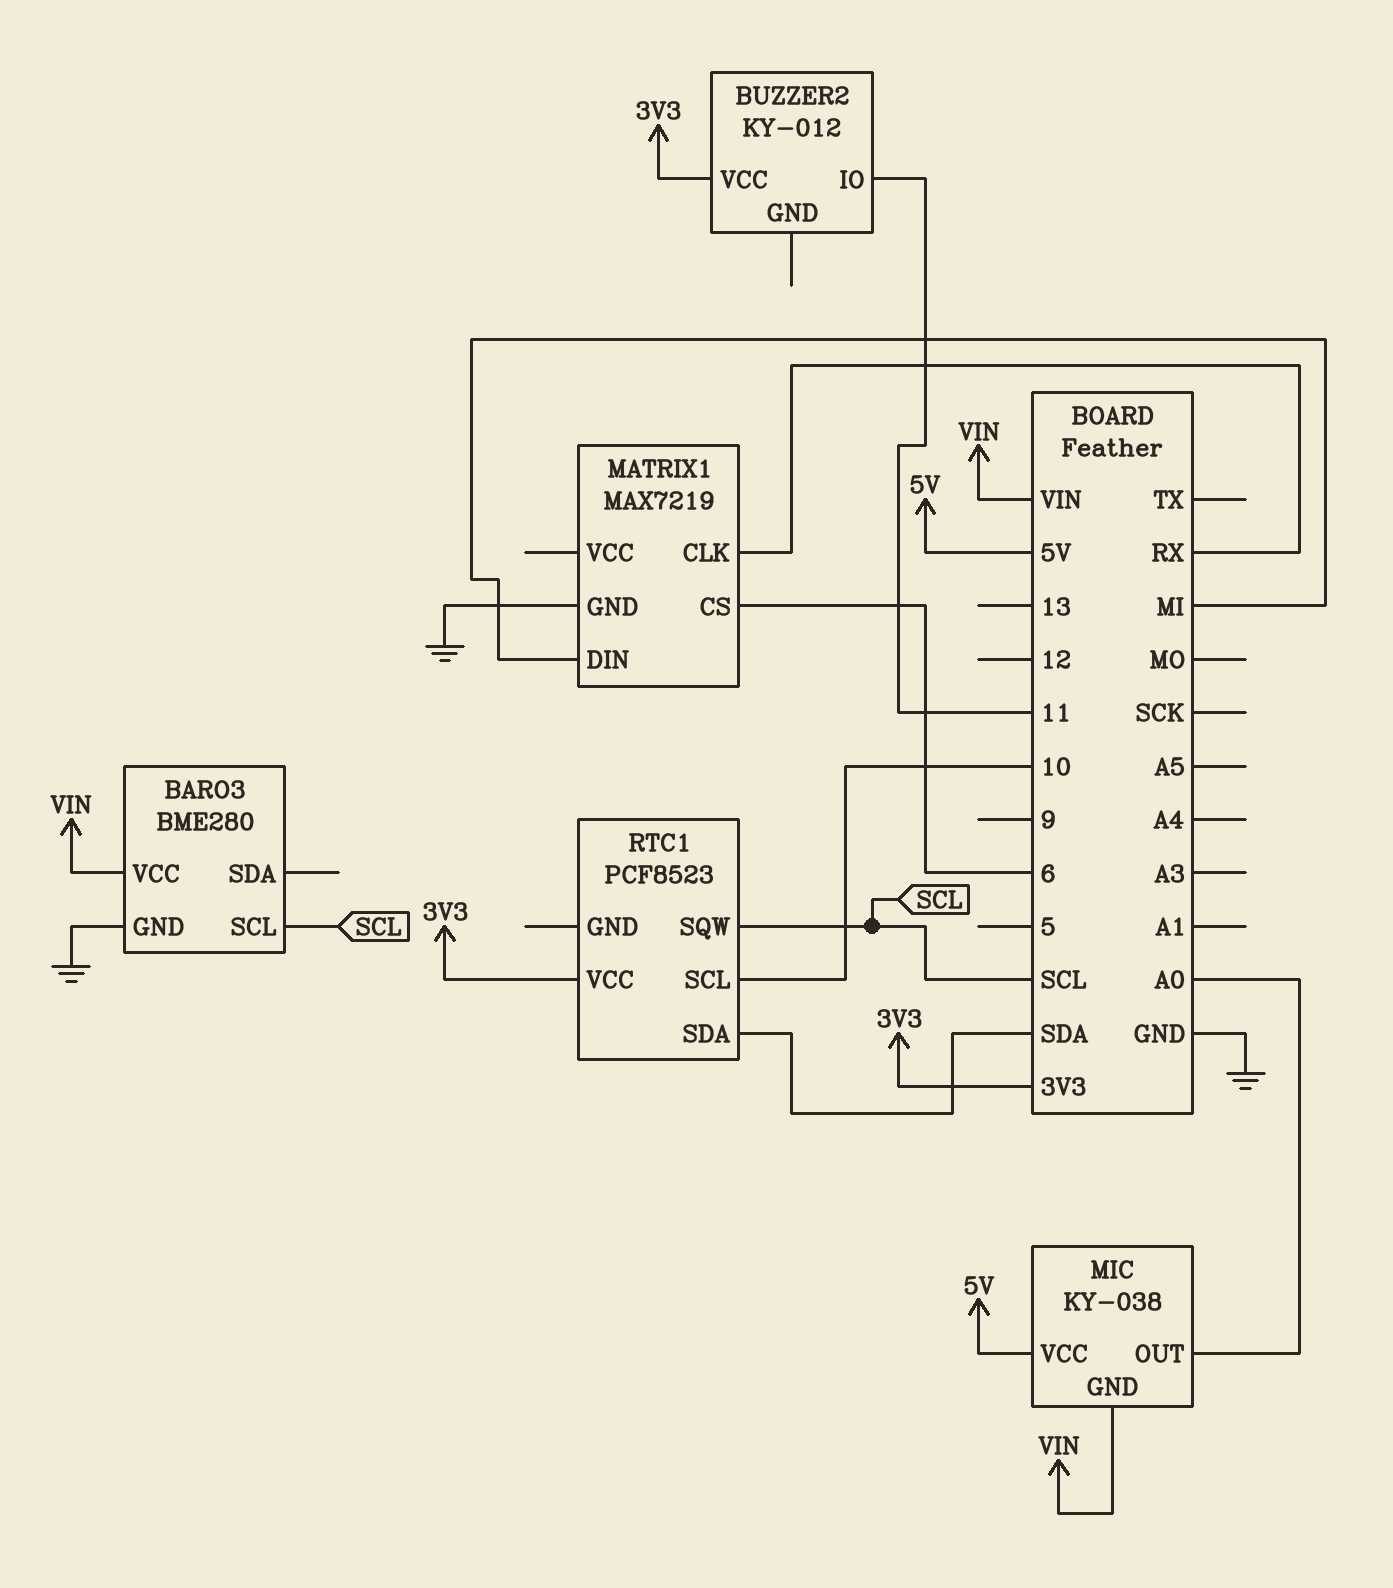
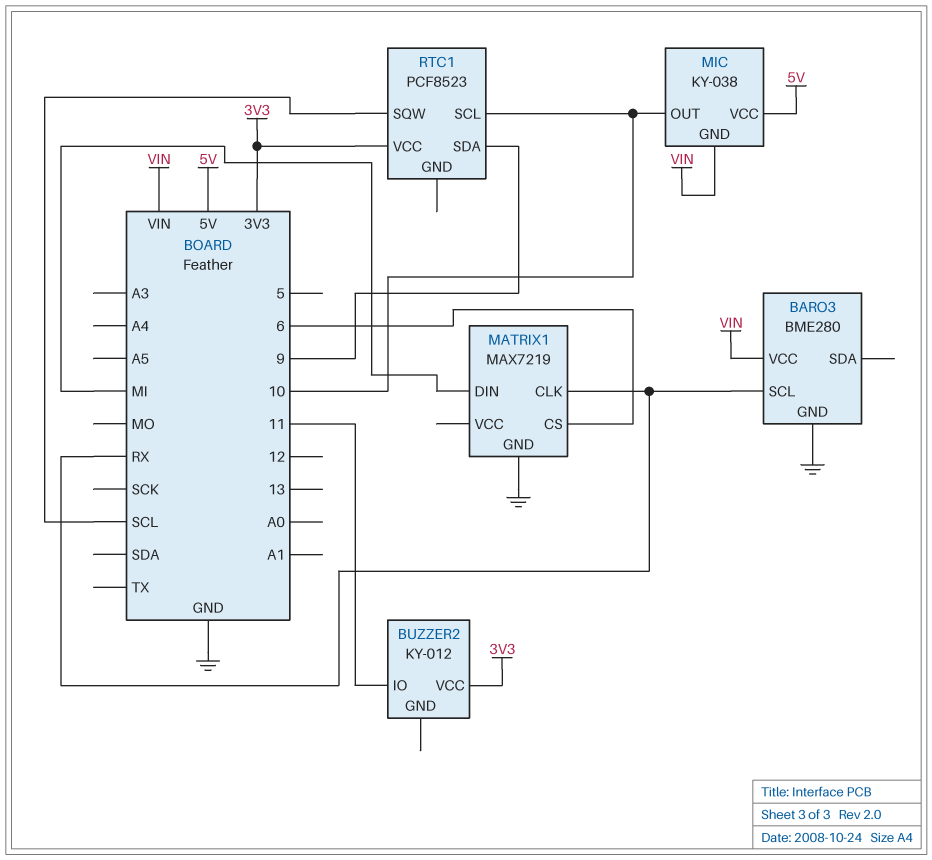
BARO3 pin SCL: SCL -> RX
MIC pin OUT: A0 -> 10
RTC1 pin SDA: SDA -> 9

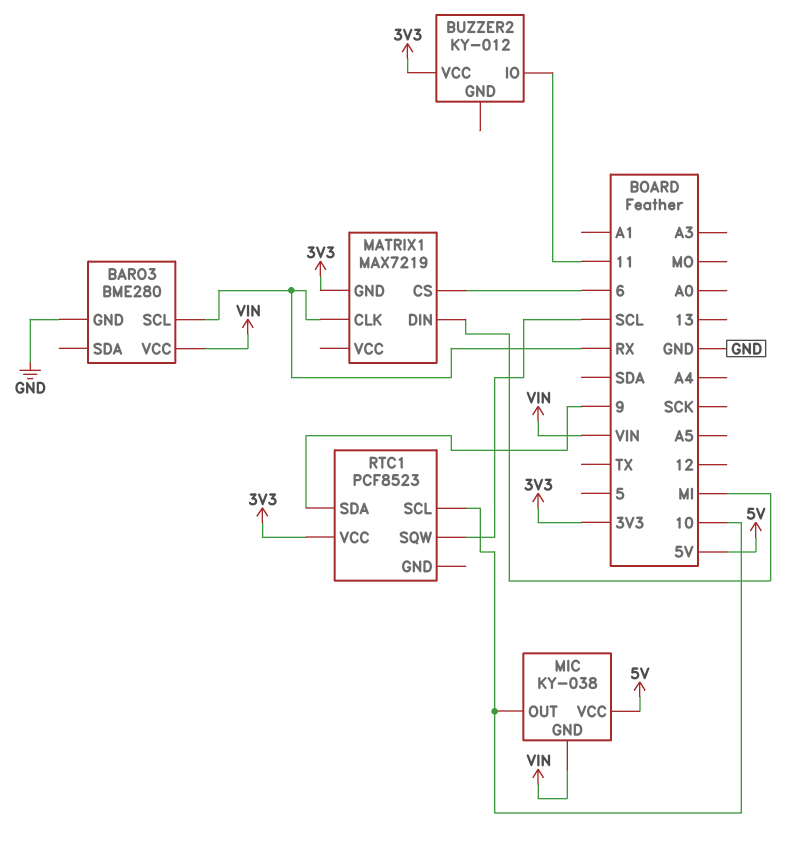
MATRIX1 pin GND: GND -> 3V3

